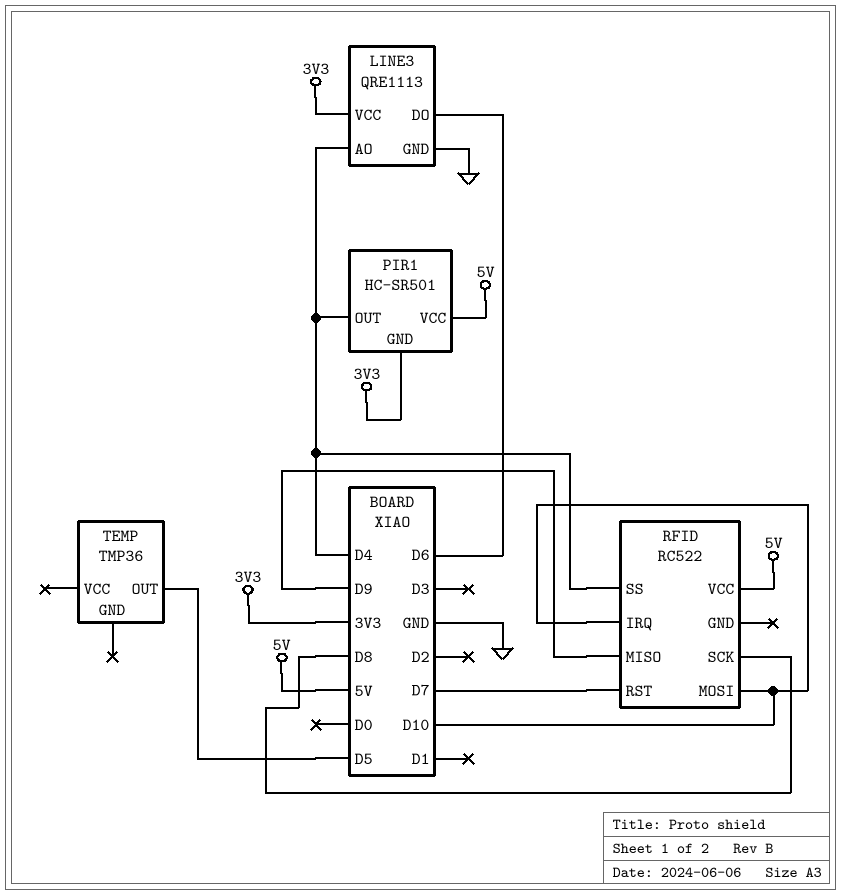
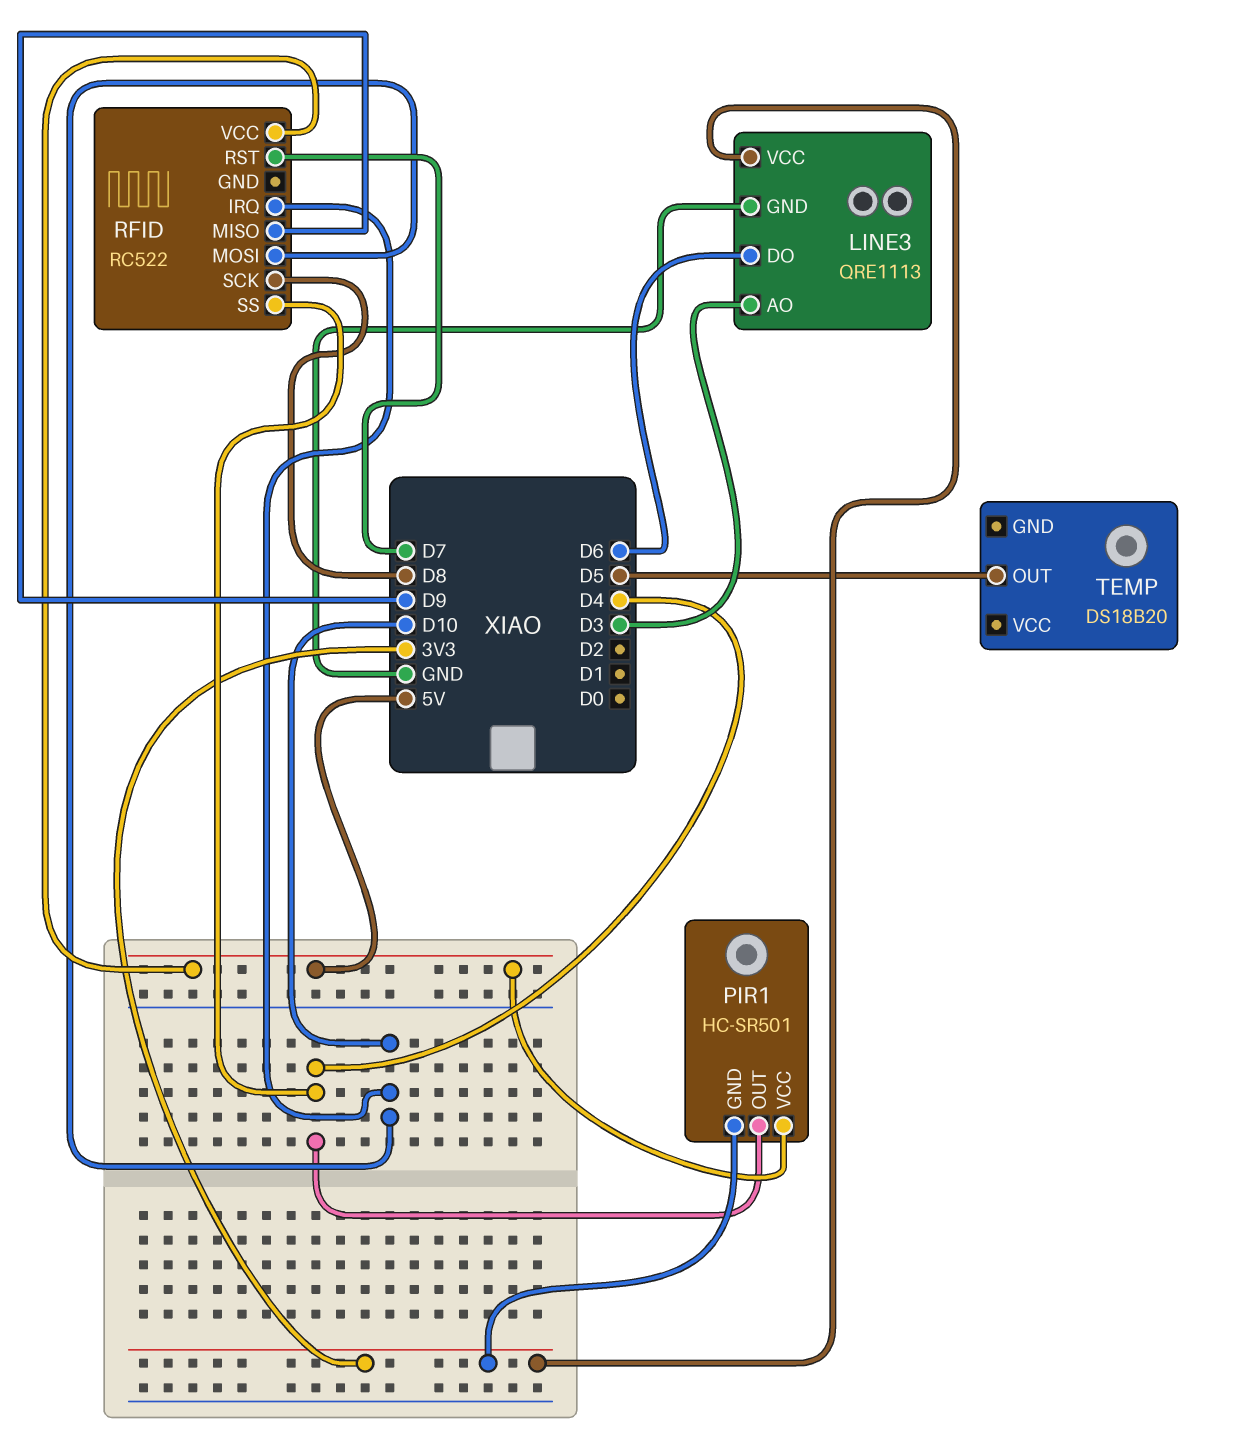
LINE3 pin AO: D4 -> D3
TEMP: TMP36 -> DS18B20

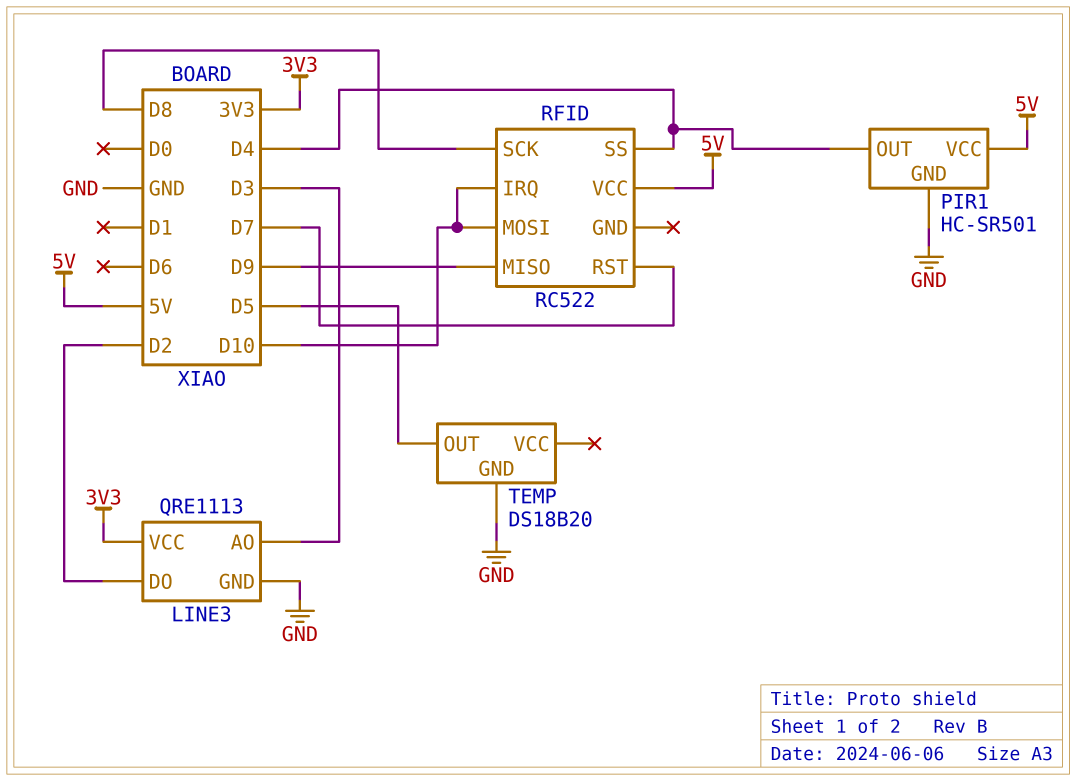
LINE3 pin DO: D6 -> D2
PIR1 pin GND: 3V3 -> GND
TEMP pin GND: none -> GND

